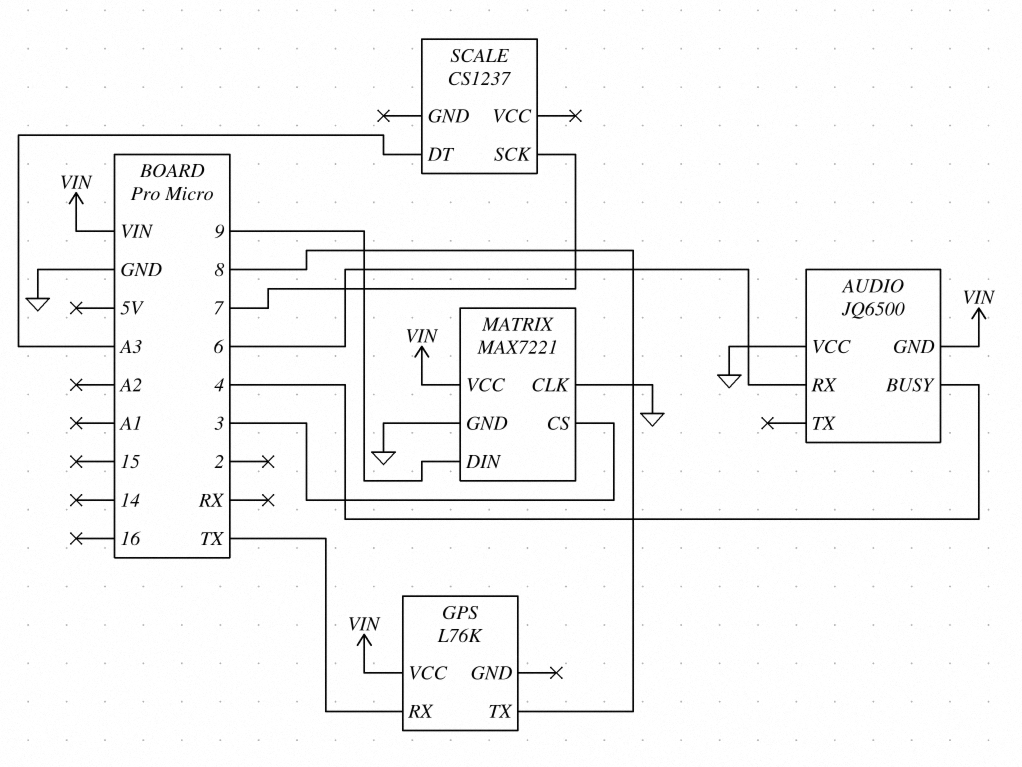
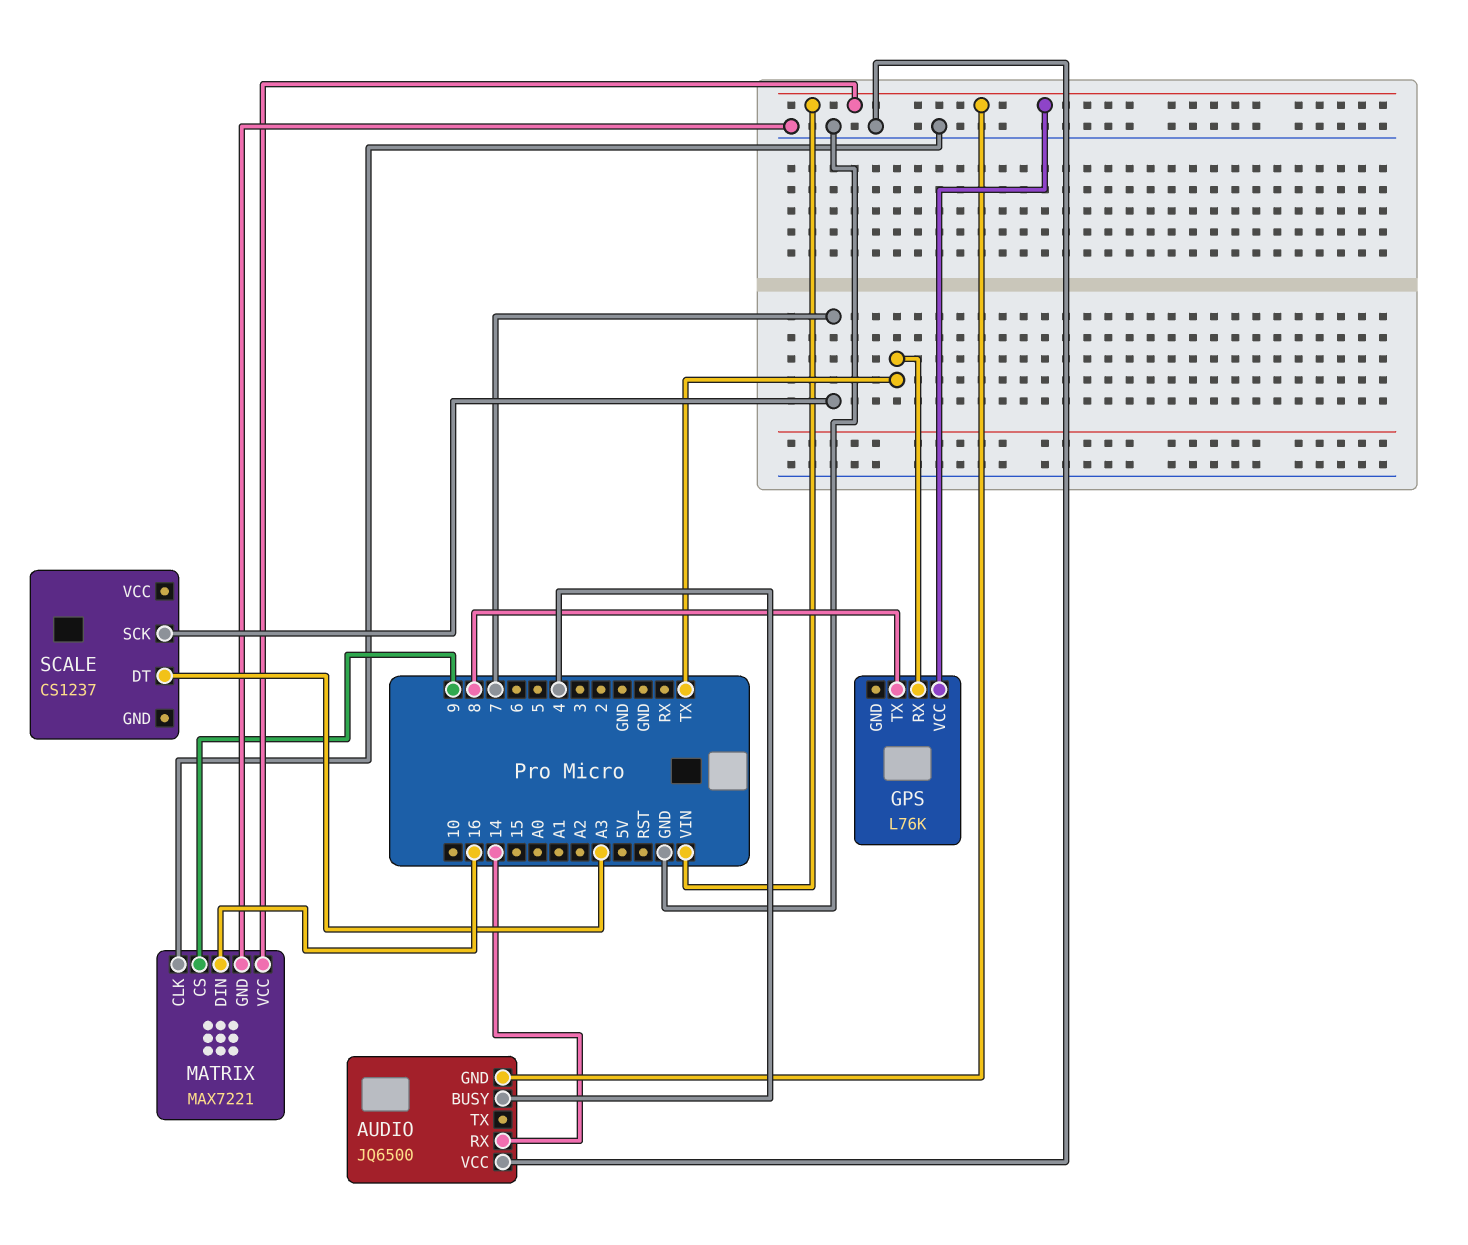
AUDIO pin RX: 6 -> 14
MATRIX pin CS: 3 -> 9
MATRIX pin DIN: 9 -> 16

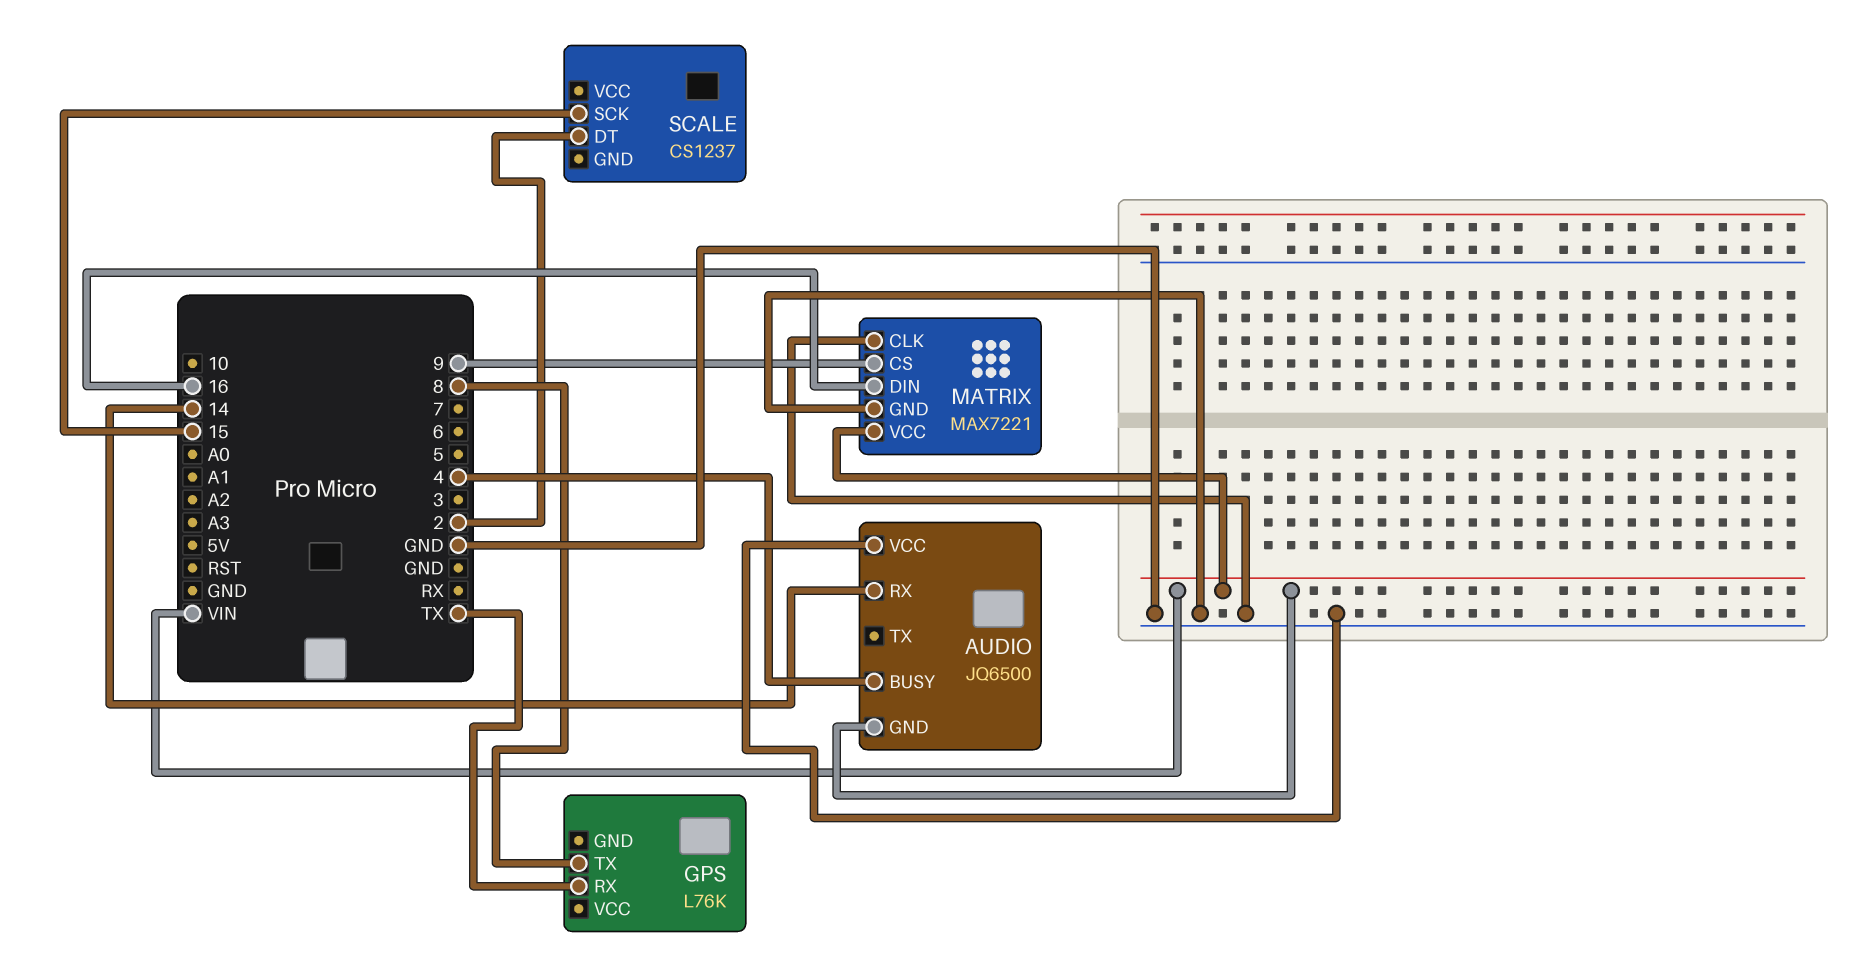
GPS pin VCC: VIN -> none
SCALE pin DT: A3 -> 2
SCALE pin SCK: 7 -> 15

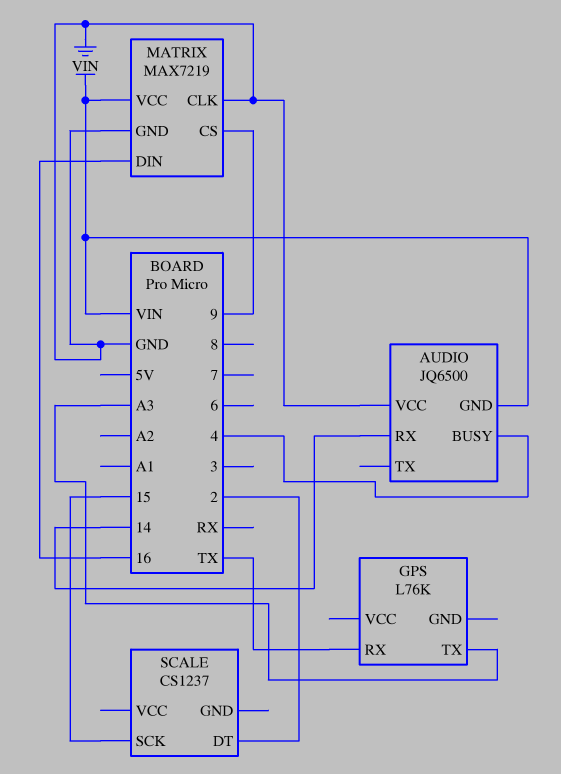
GPS pin TX: 8 -> A3
MATRIX: MAX7221 -> MAX7219

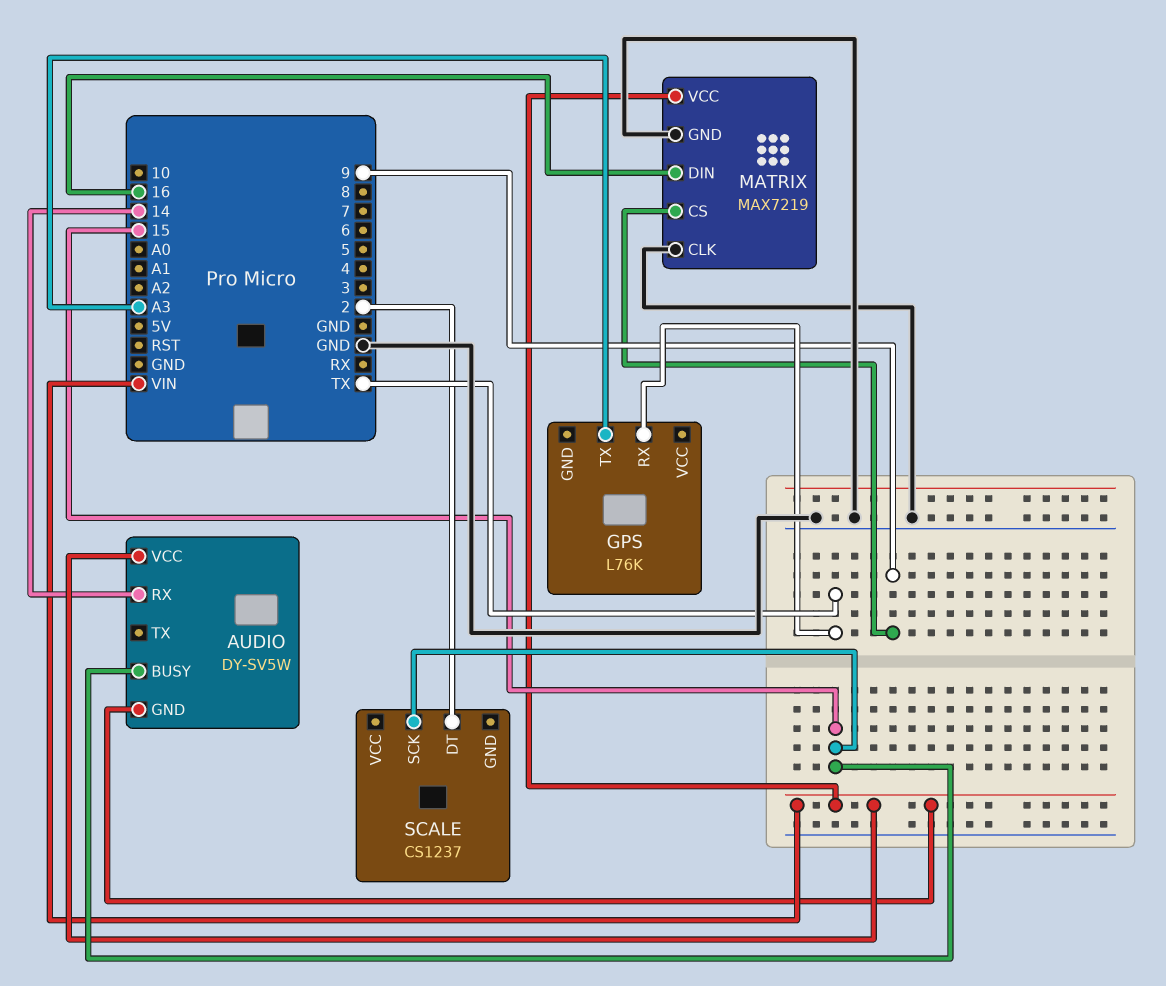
AUDIO: JQ6500 -> DY-SV5W
AUDIO pin BUSY: 4 -> 15
AUDIO pin VCC: GND -> VIN

